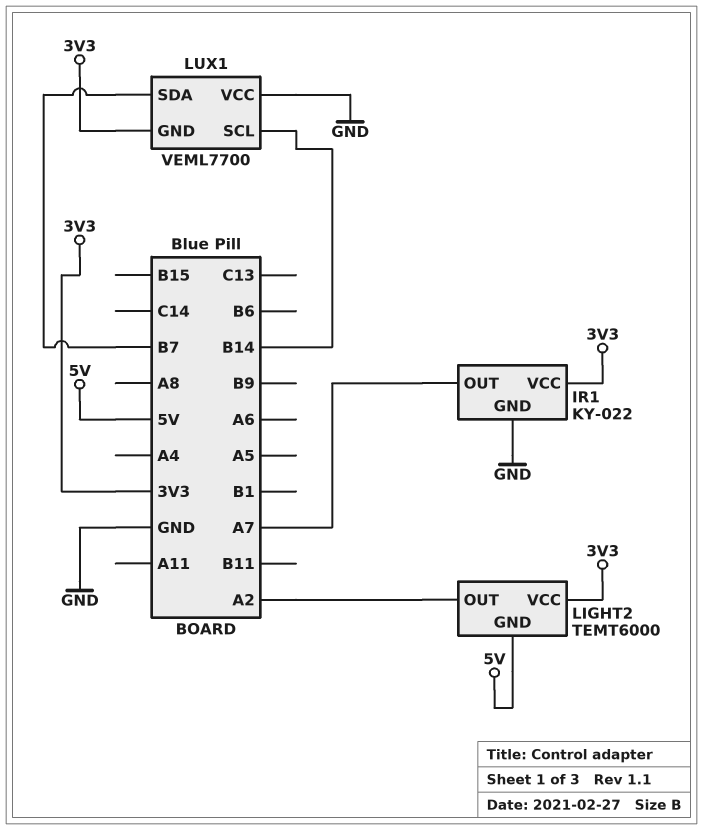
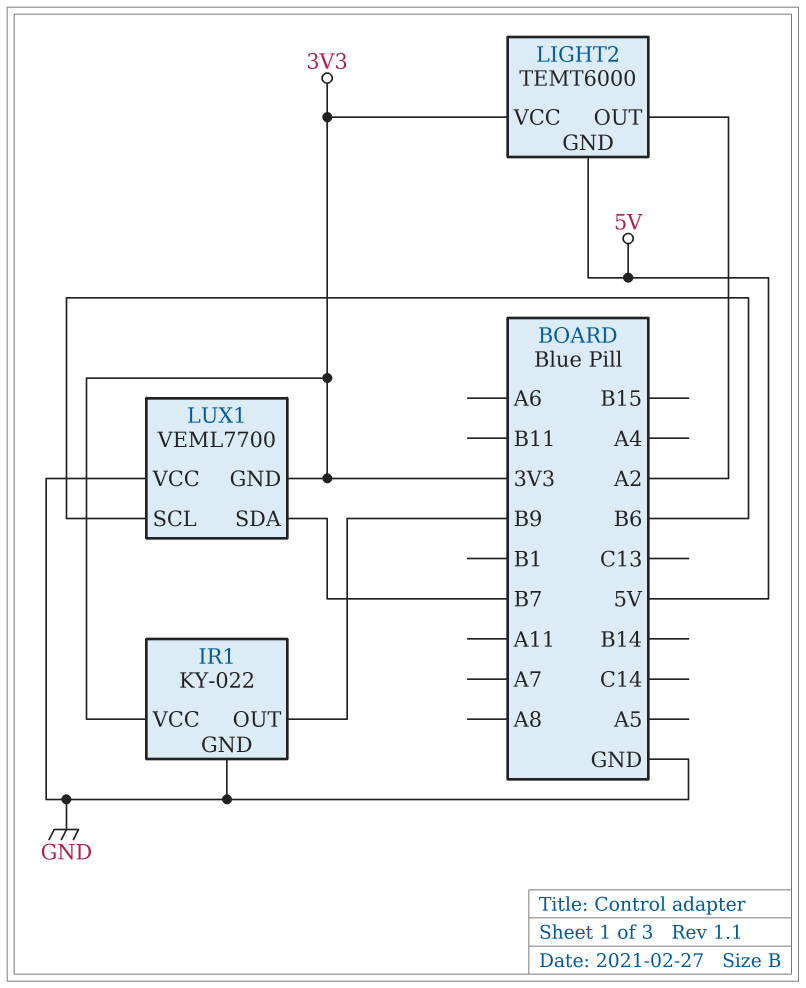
IR1 pin OUT: A7 -> B9
LUX1 pin SCL: B14 -> B6

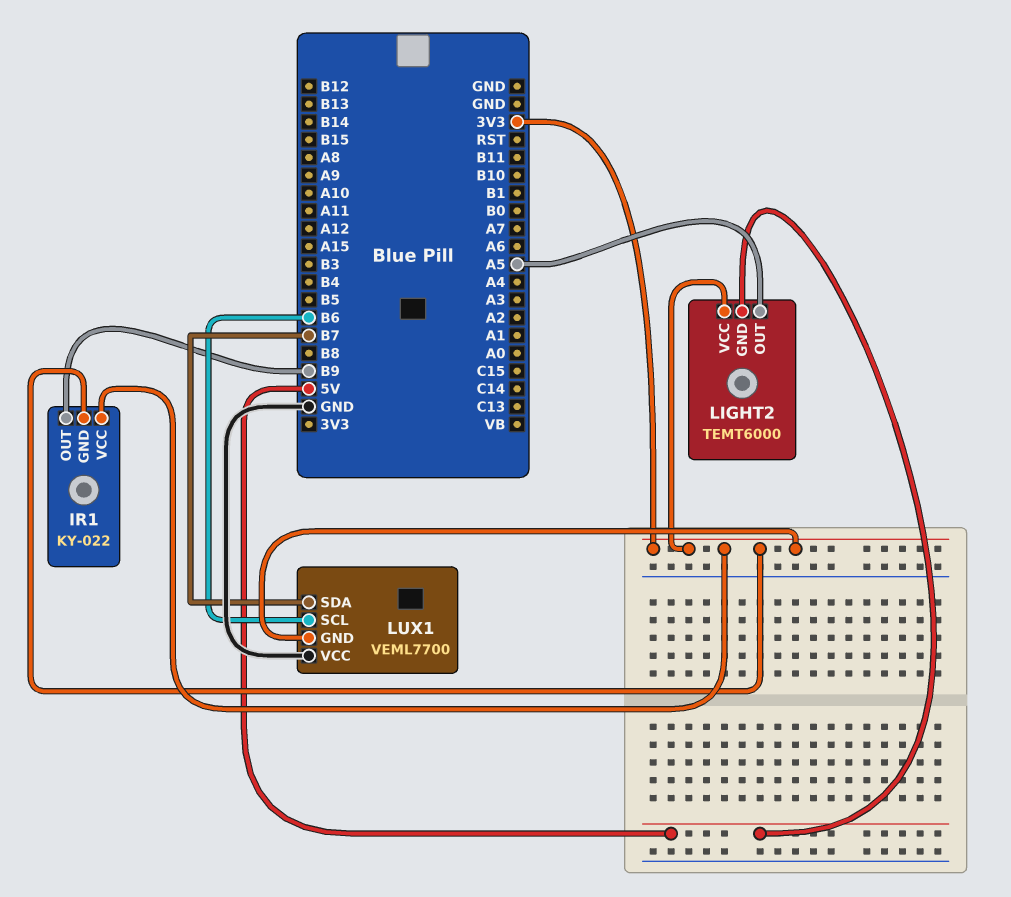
IR1 pin GND: GND -> 3V3
LIGHT2 pin OUT: A2 -> A5

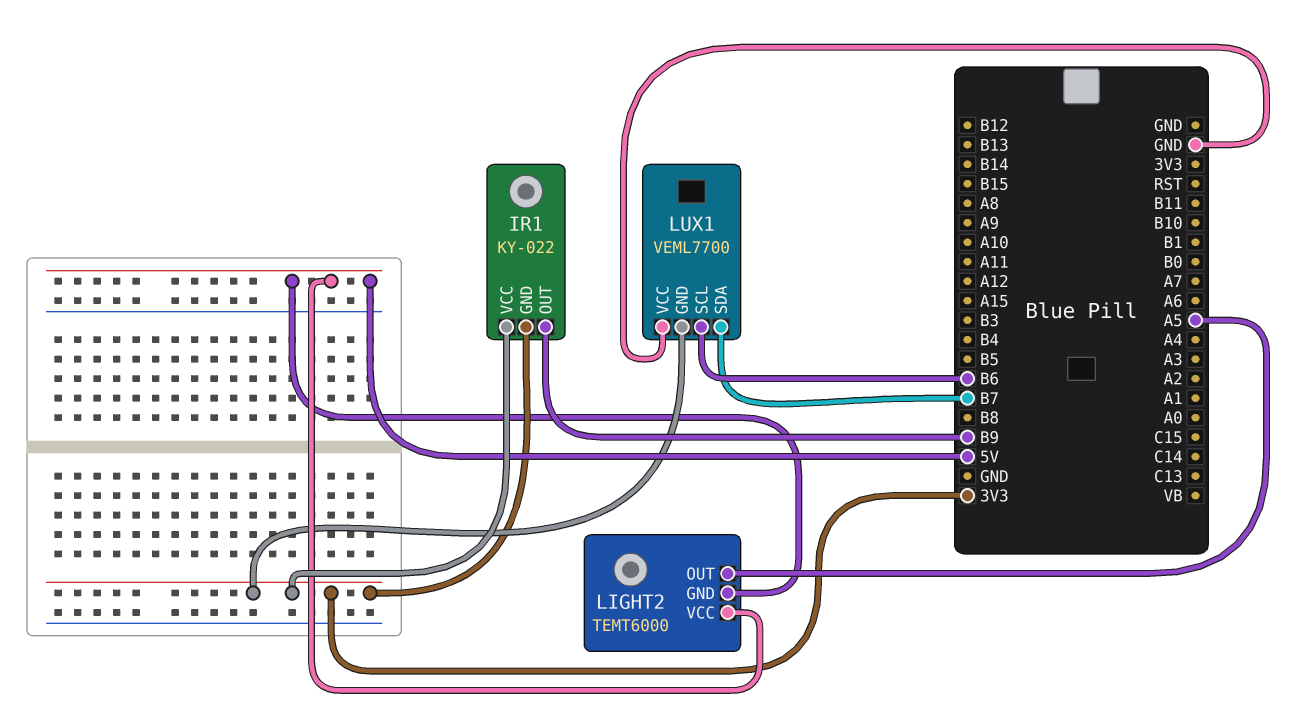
LIGHT2 pin VCC: 3V3 -> 5V

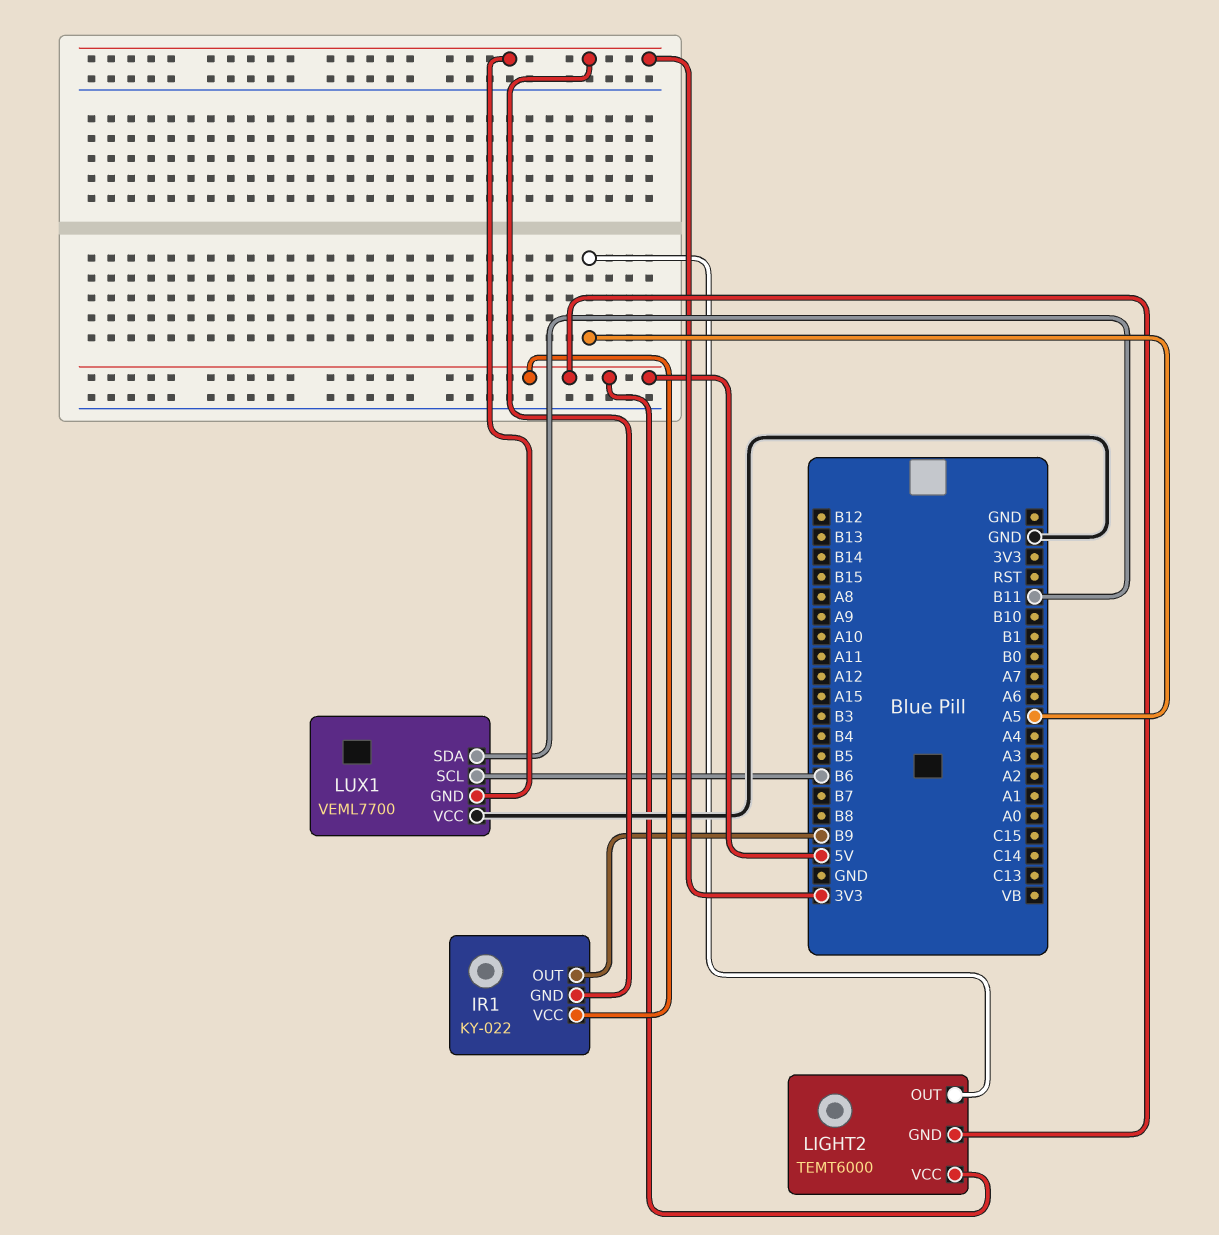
IR1 pin VCC: 3V3 -> 5V
LUX1 pin SDA: B7 -> B11

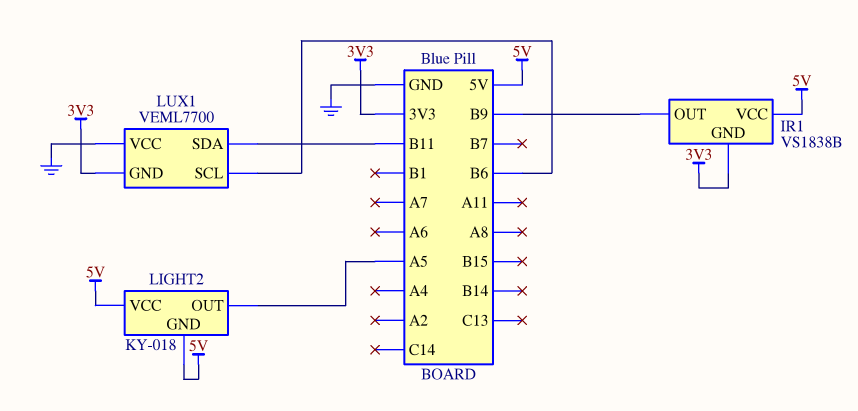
IR1: KY-022 -> VS1838B
LIGHT2: TEMT6000 -> KY-018

